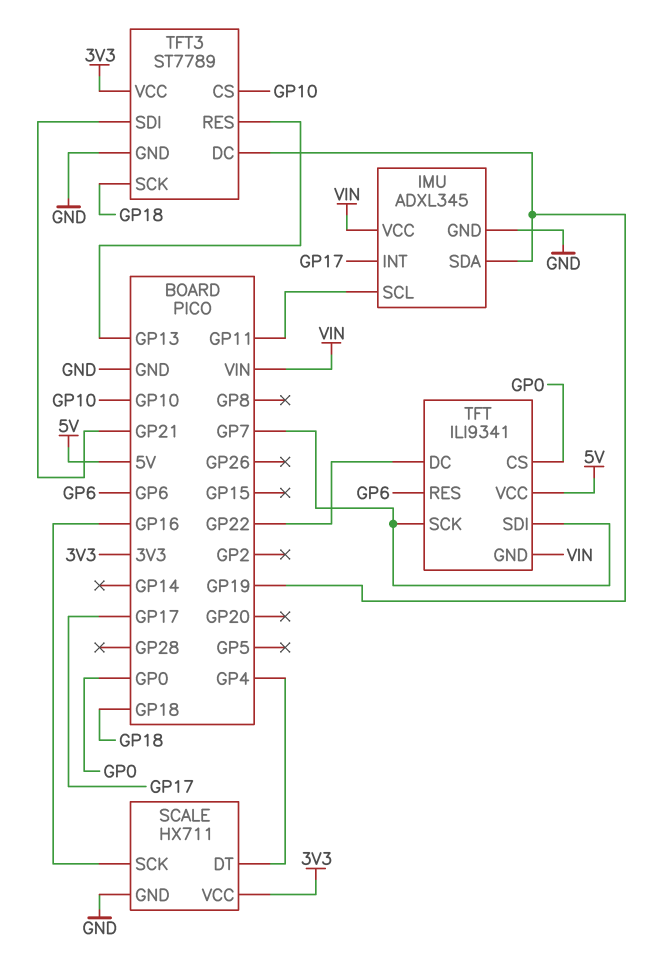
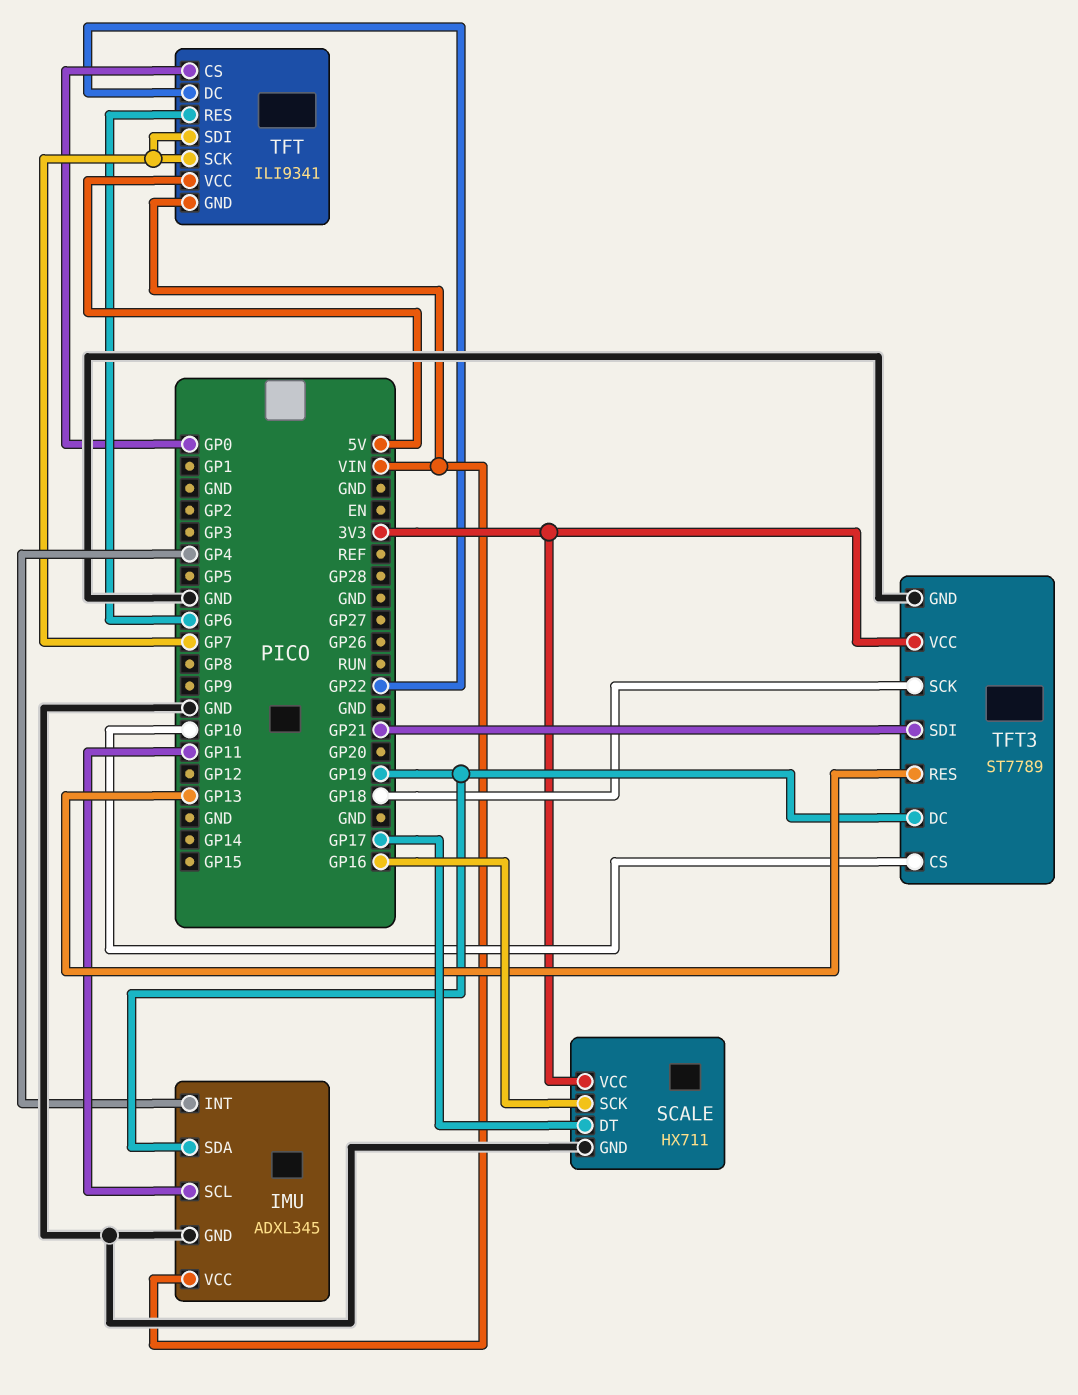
IMU pin INT: GP17 -> GP4
SCALE pin DT: GP4 -> GP17

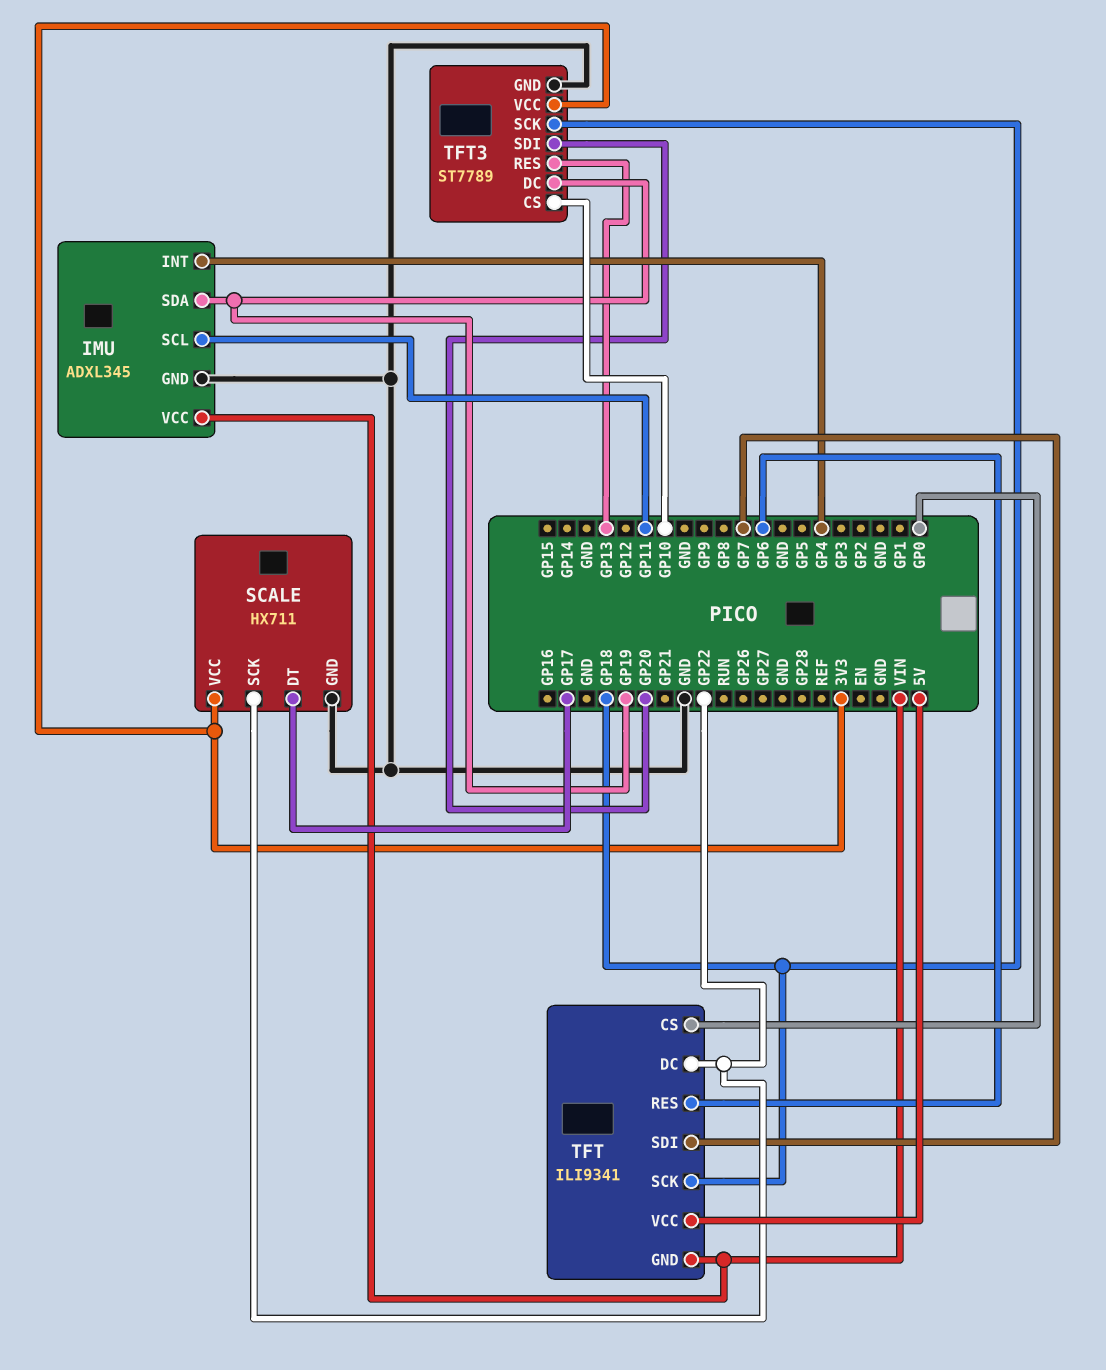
SCALE pin SCK: GP16 -> GP22
TFT pin SCK: GP7 -> GP18
TFT3 pin SDI: GP21 -> GP20

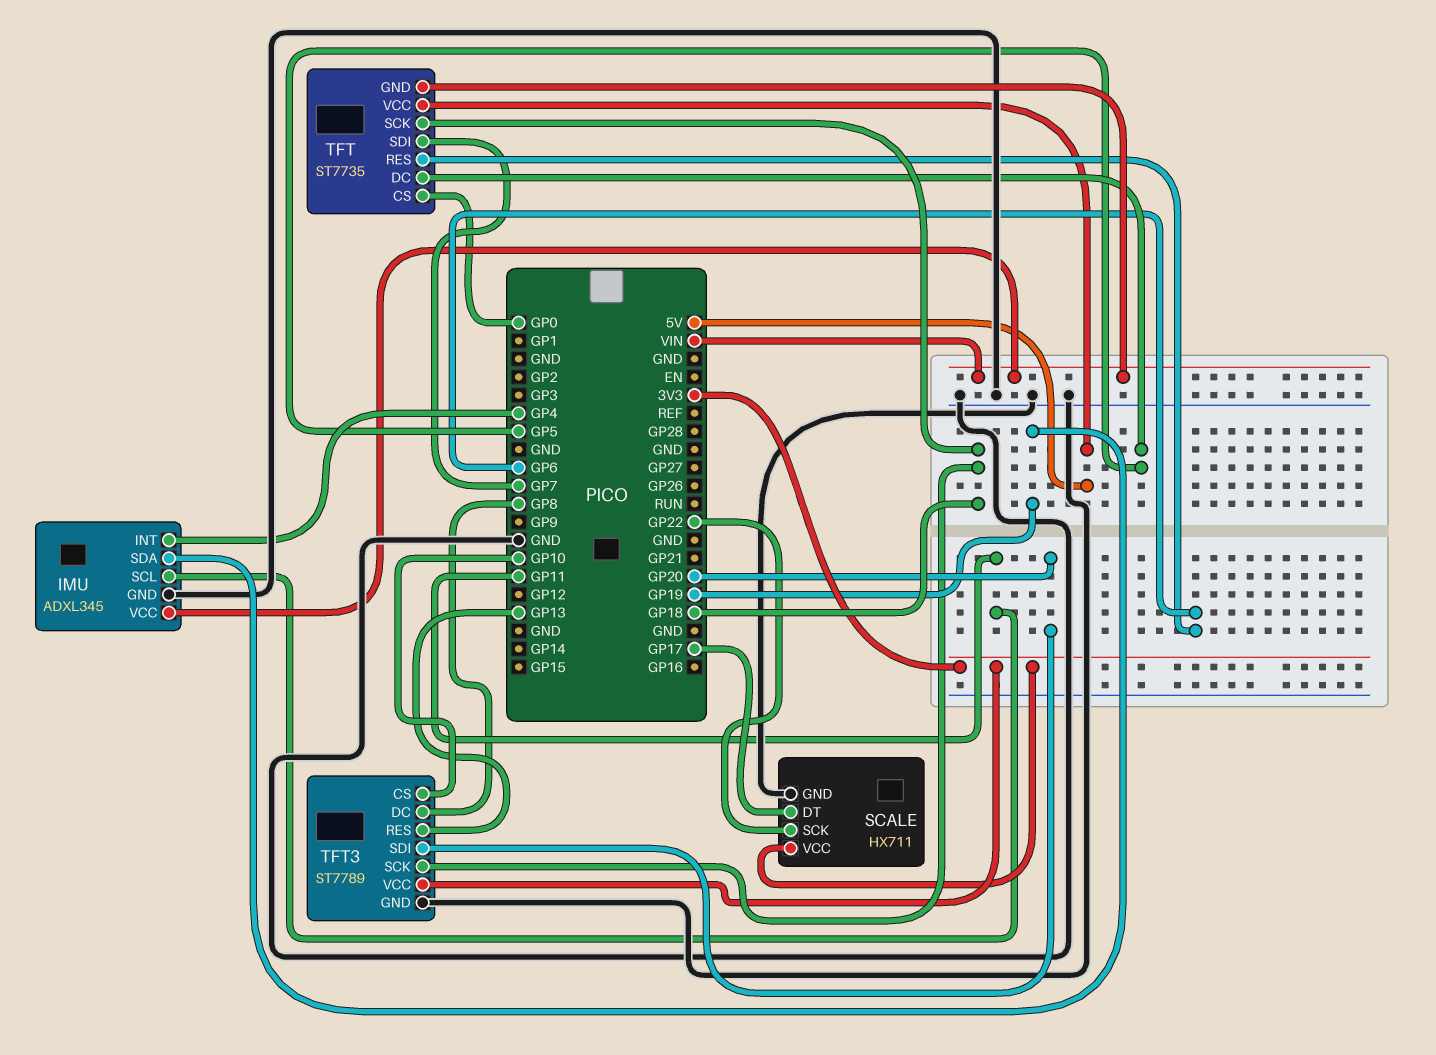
TFT: ILI9341 -> ST7735
TFT pin DC: GP22 -> GP5
TFT3 pin DC: GP19 -> GP8

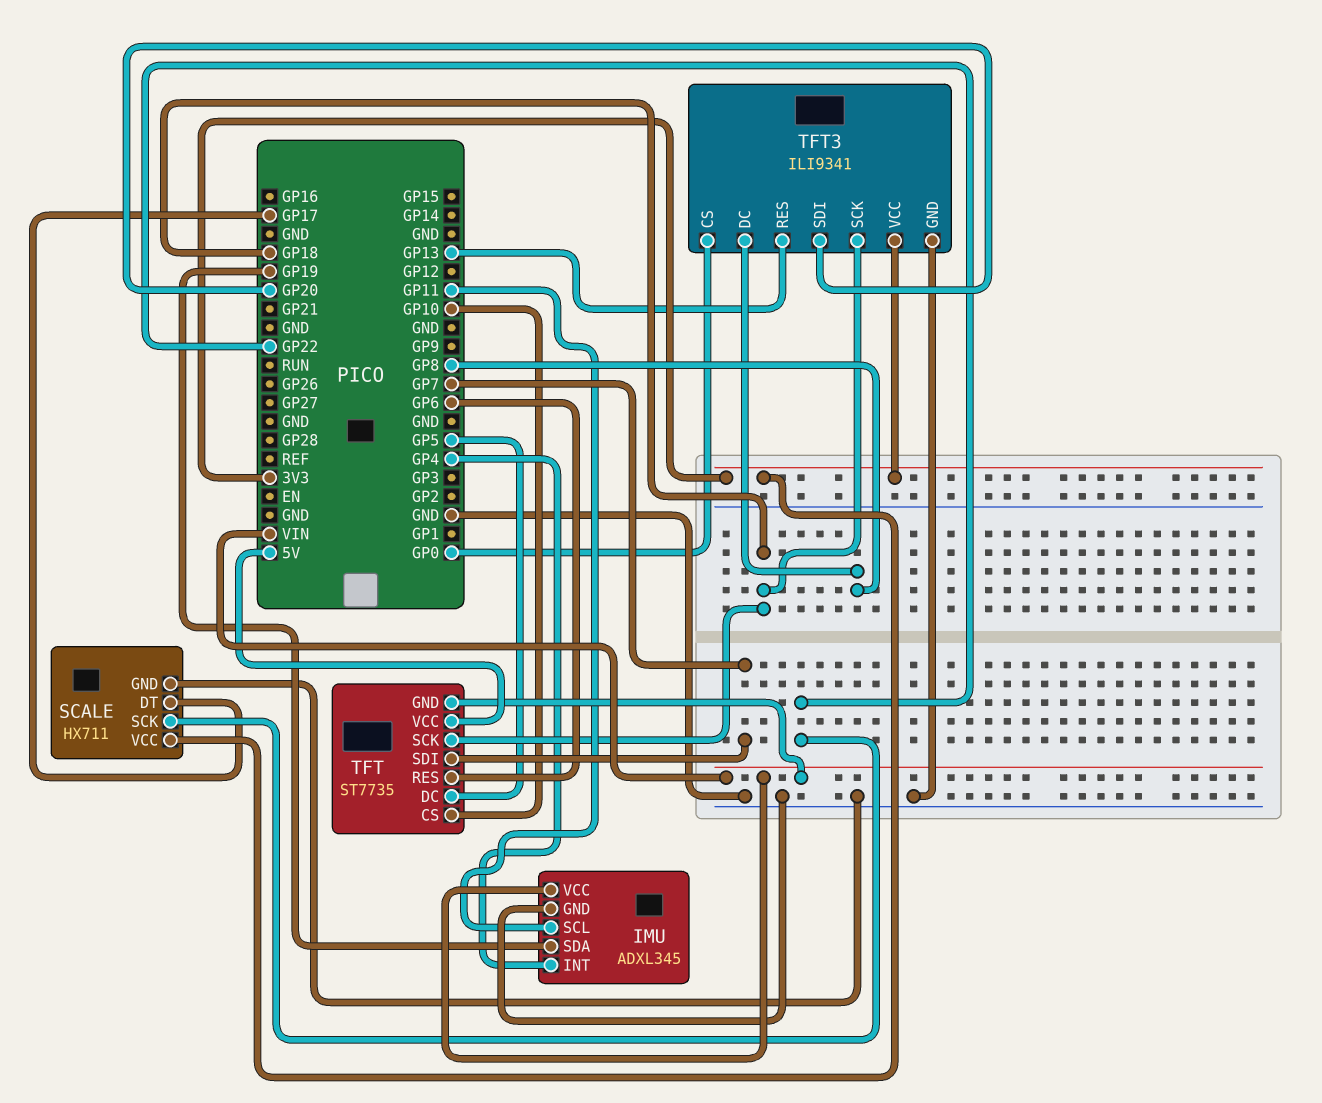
TFT pin CS: GP0 -> GP10
TFT3: ST7789 -> ILI9341
TFT3 pin CS: GP10 -> GP0

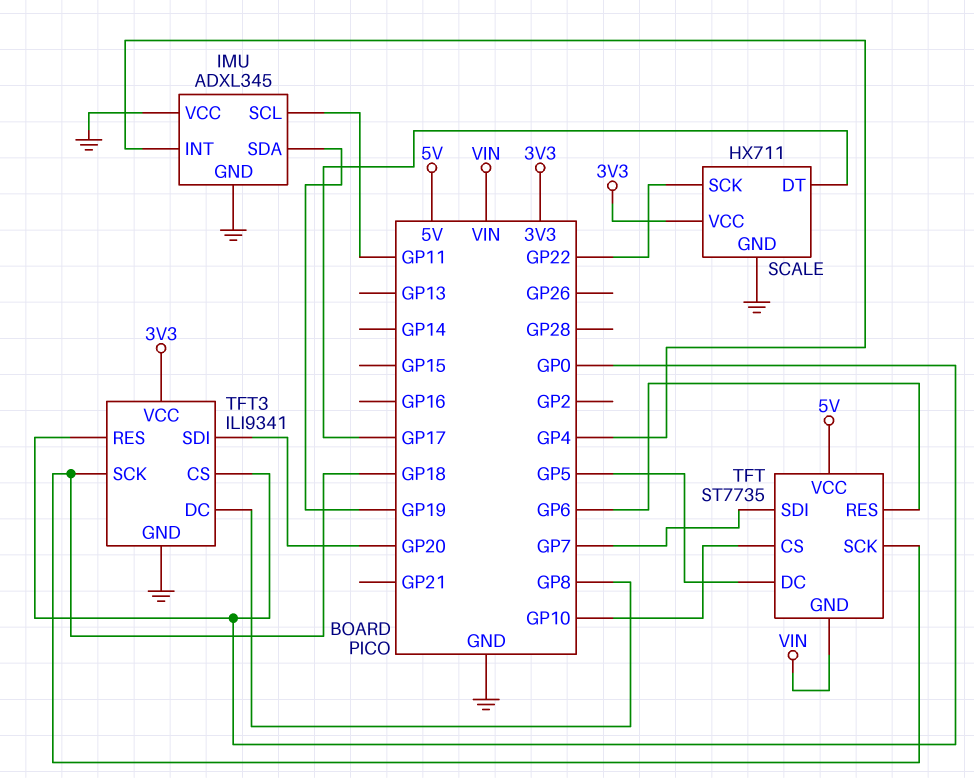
IMU pin VCC: VIN -> GND
TFT3 pin RES: GP13 -> GP0

